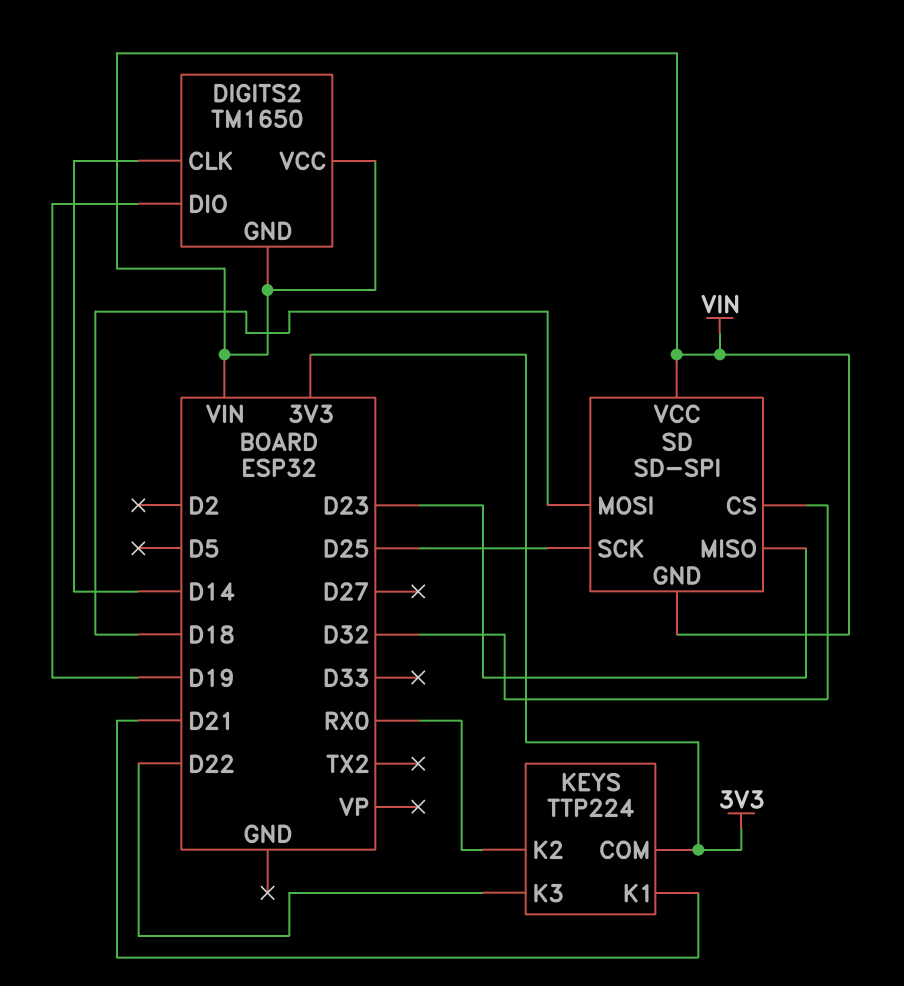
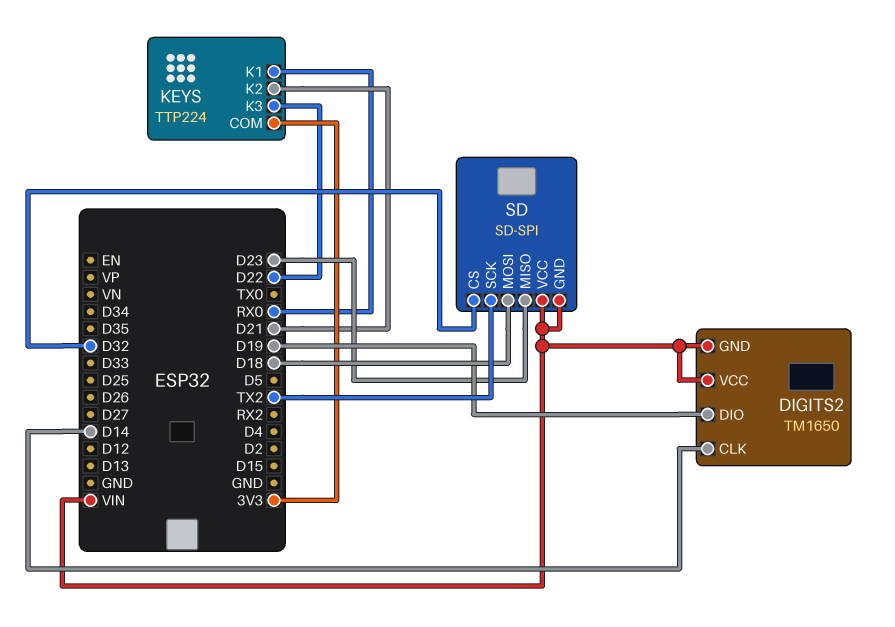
KEYS pin K1: D21 -> RX0
KEYS pin K2: RX0 -> D21
SD pin SCK: D25 -> TX2

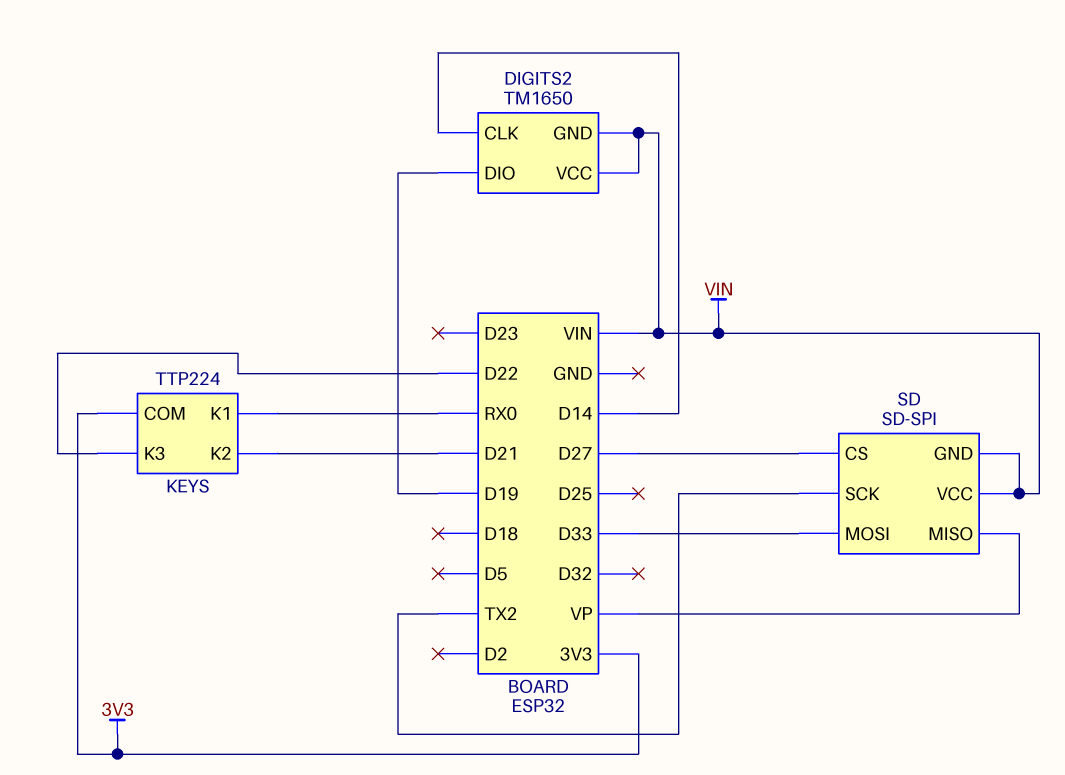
SD pin CS: D32 -> D27
SD pin MISO: D23 -> VP
SD pin MOSI: D18 -> D33

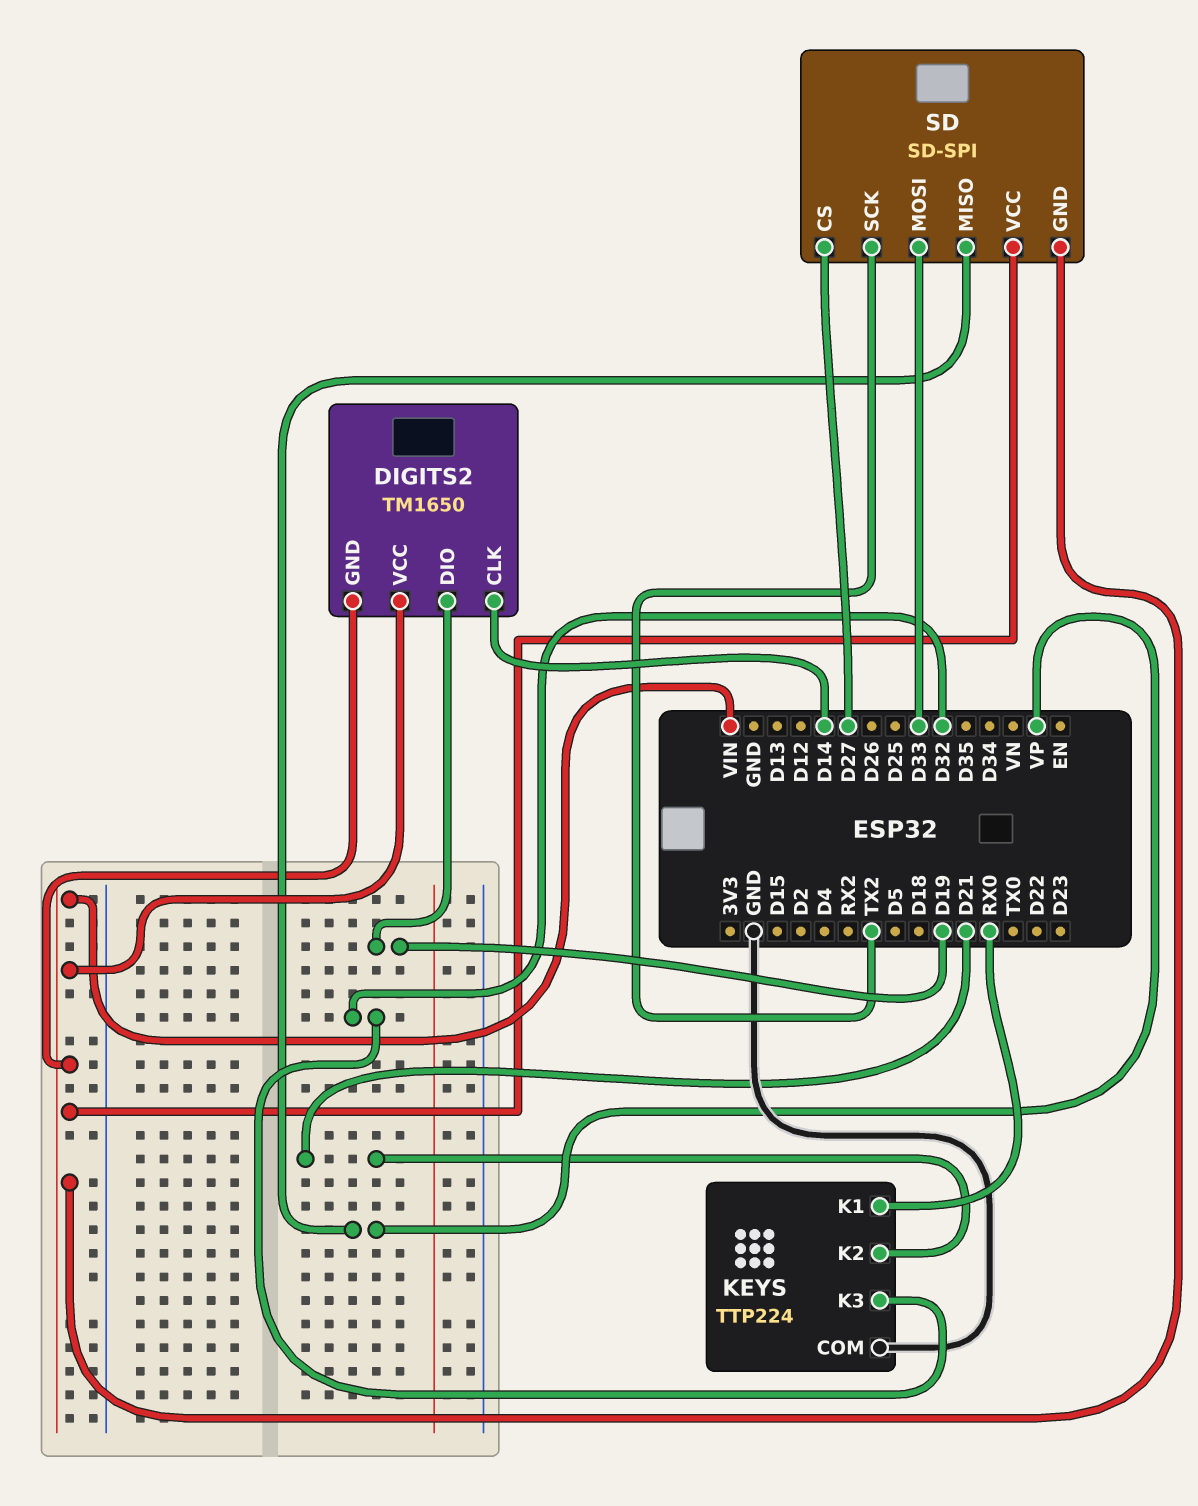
KEYS pin COM: 3V3 -> GND
KEYS pin K3: D22 -> D32

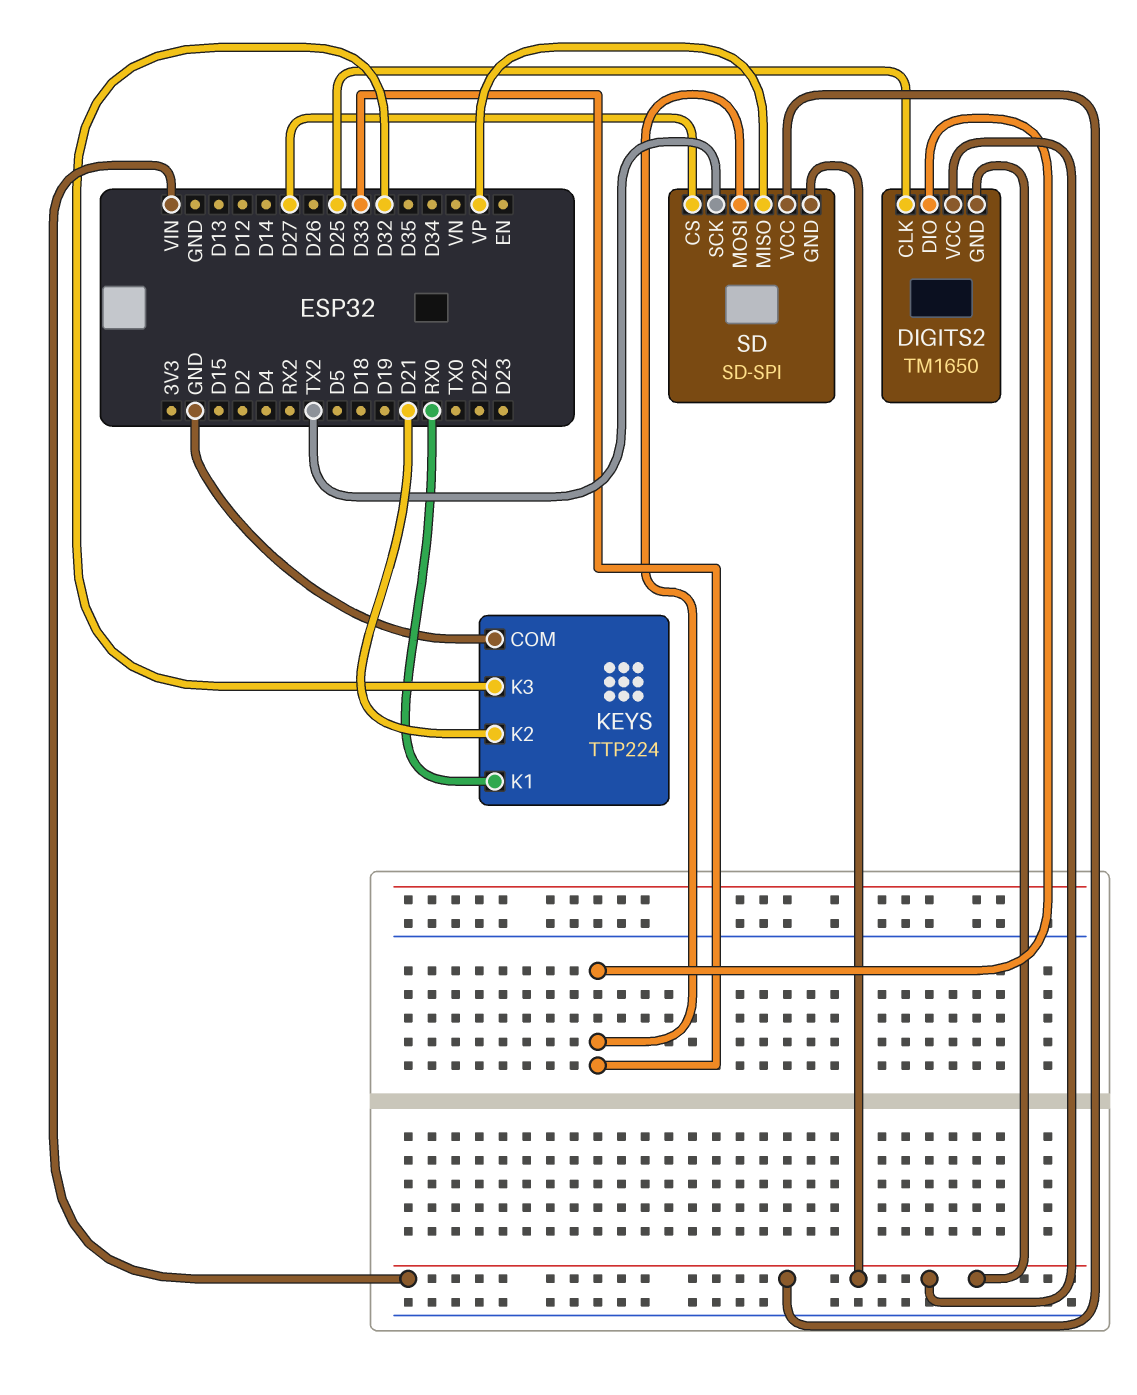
DIGITS2 pin CLK: D14 -> D25
DIGITS2 pin DIO: D19 -> D33

